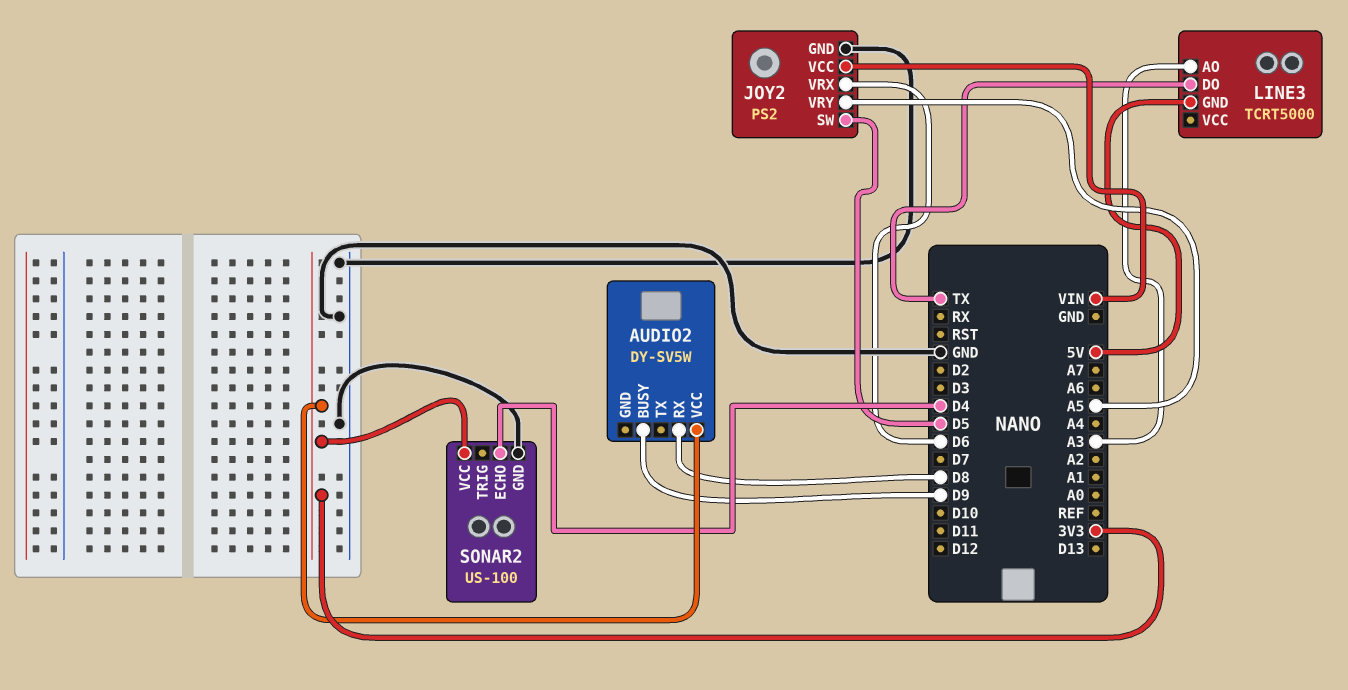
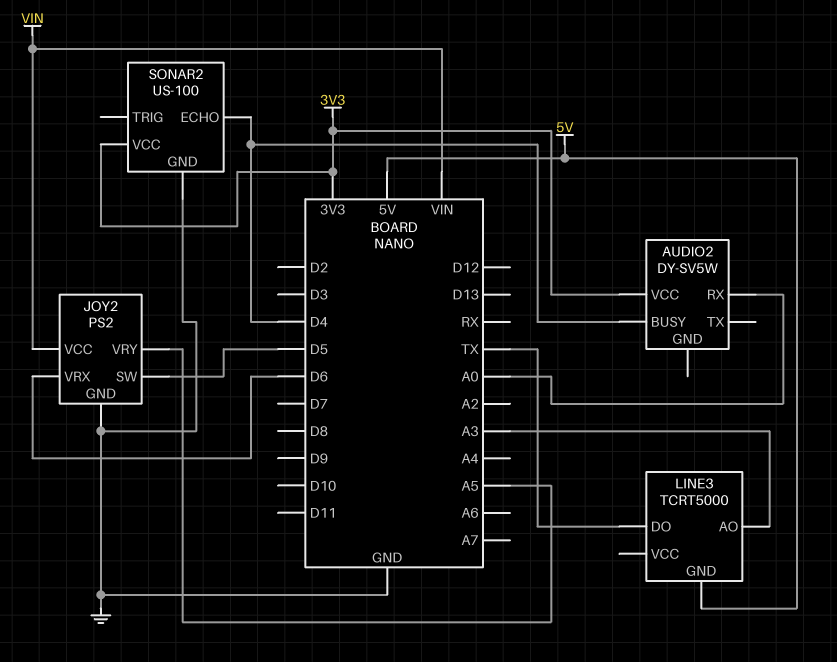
AUDIO2 pin BUSY: D9 -> D4
AUDIO2 pin RX: D8 -> A0

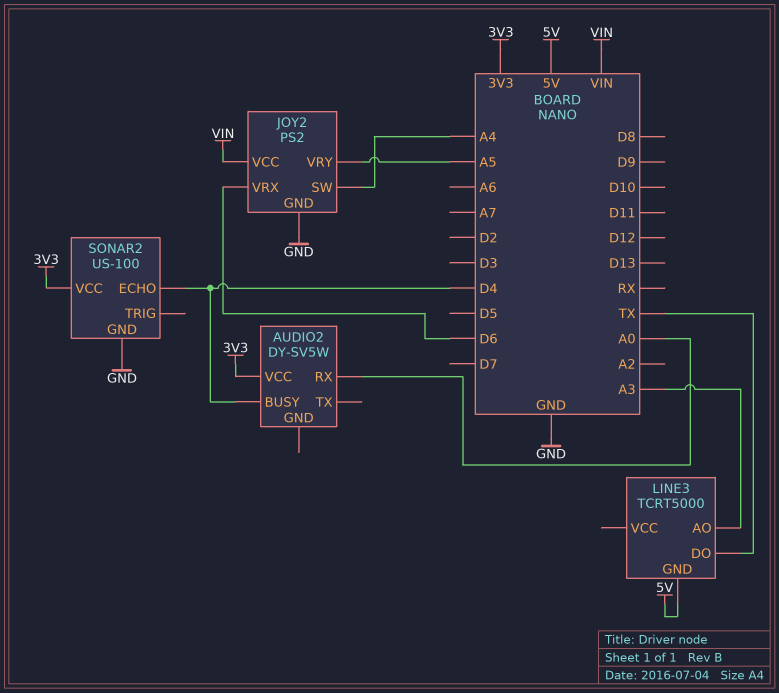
JOY2 pin SW: D5 -> A4

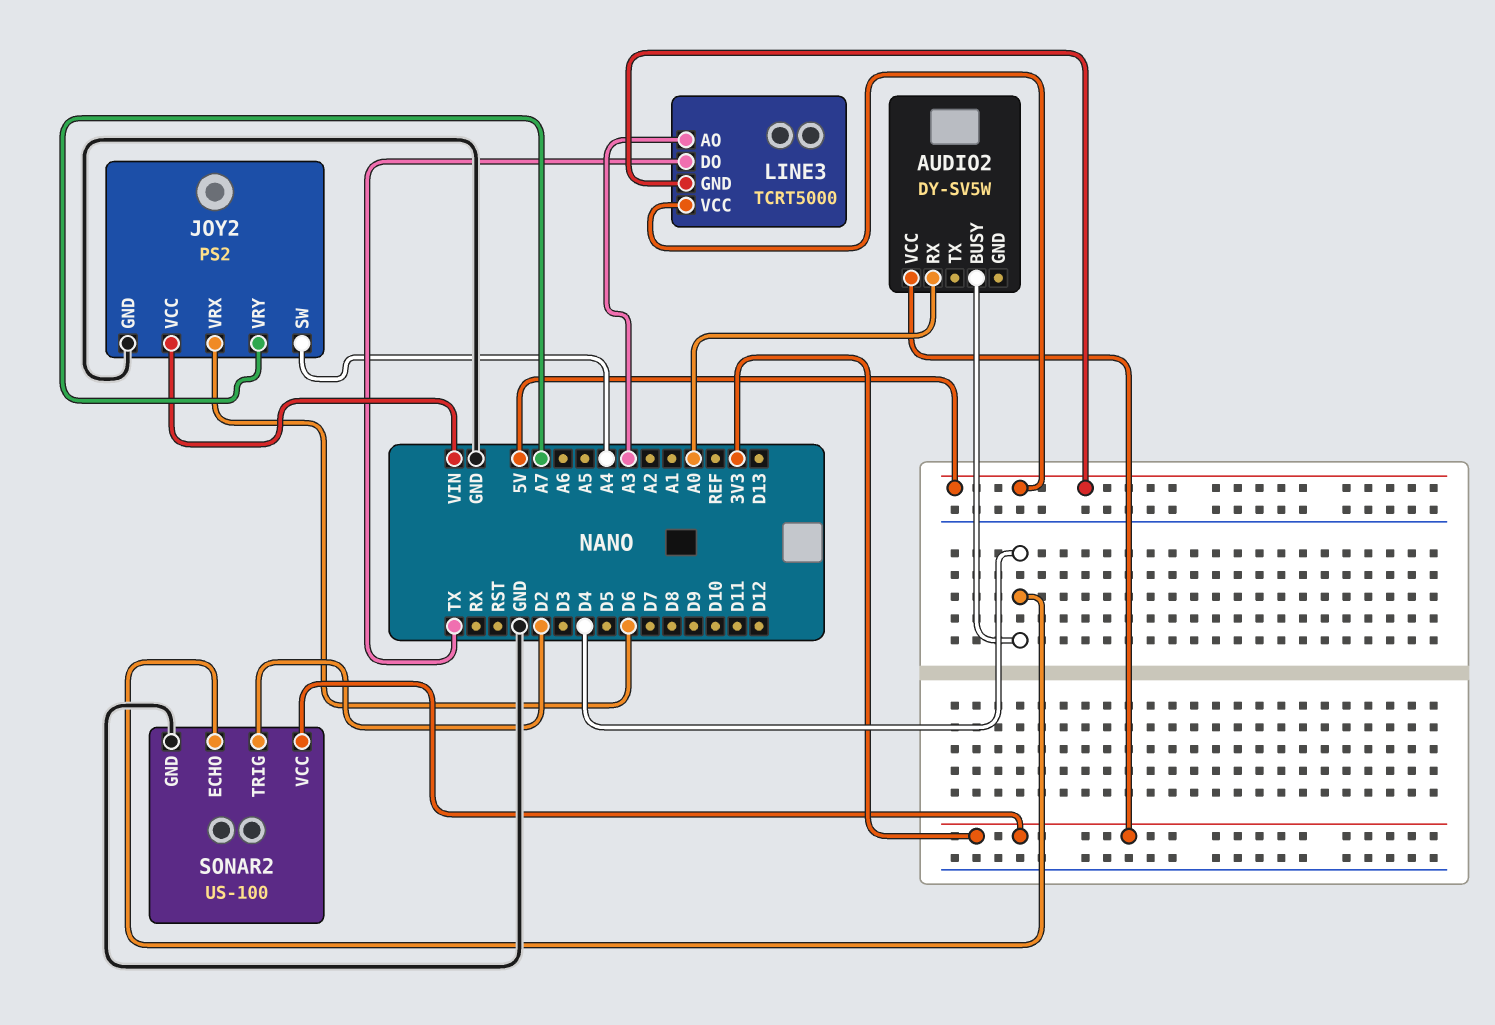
JOY2 pin VRY: A5 -> A7
LINE3 pin VCC: none -> 5V
SONAR2 pin TRIG: none -> D2

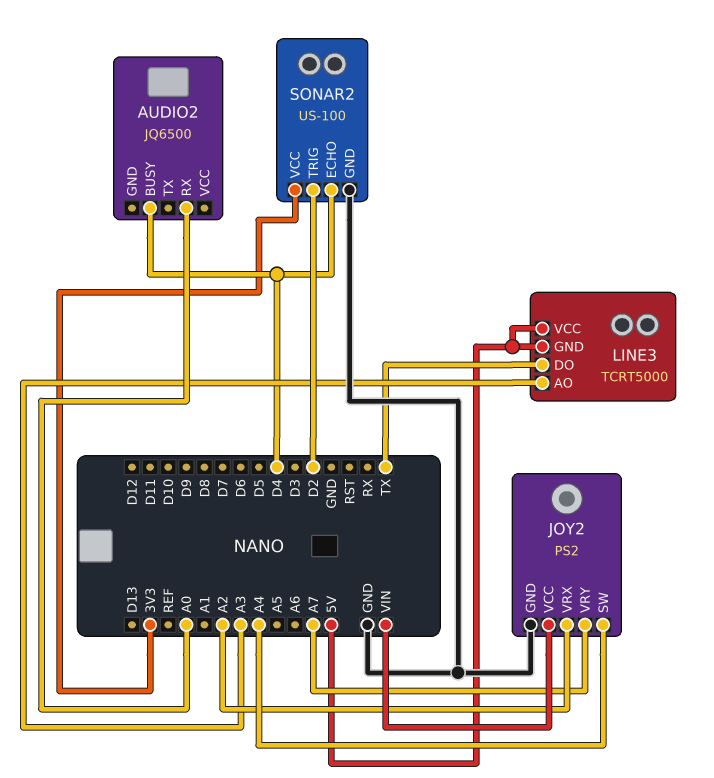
AUDIO2: DY-SV5W -> JQ6500
AUDIO2 pin VCC: 3V3 -> none
JOY2 pin VRX: D6 -> A2

